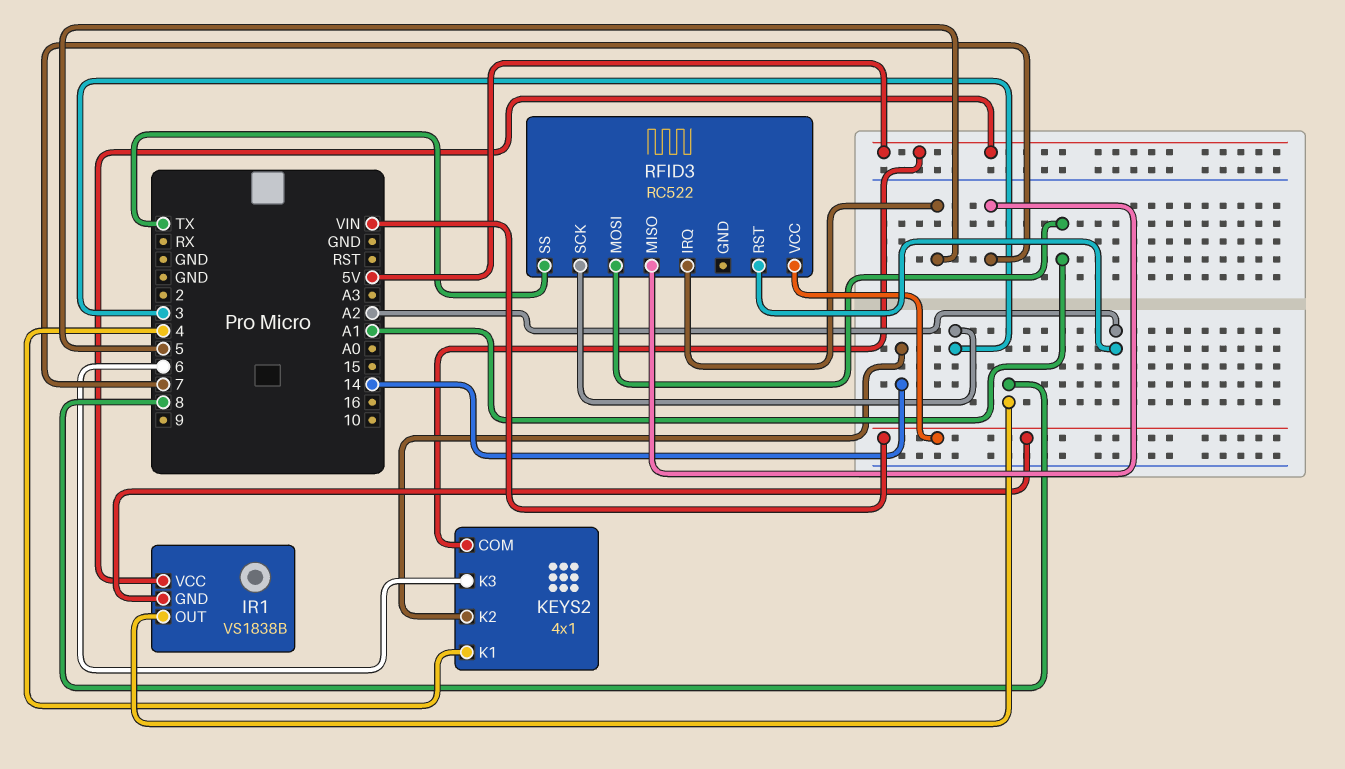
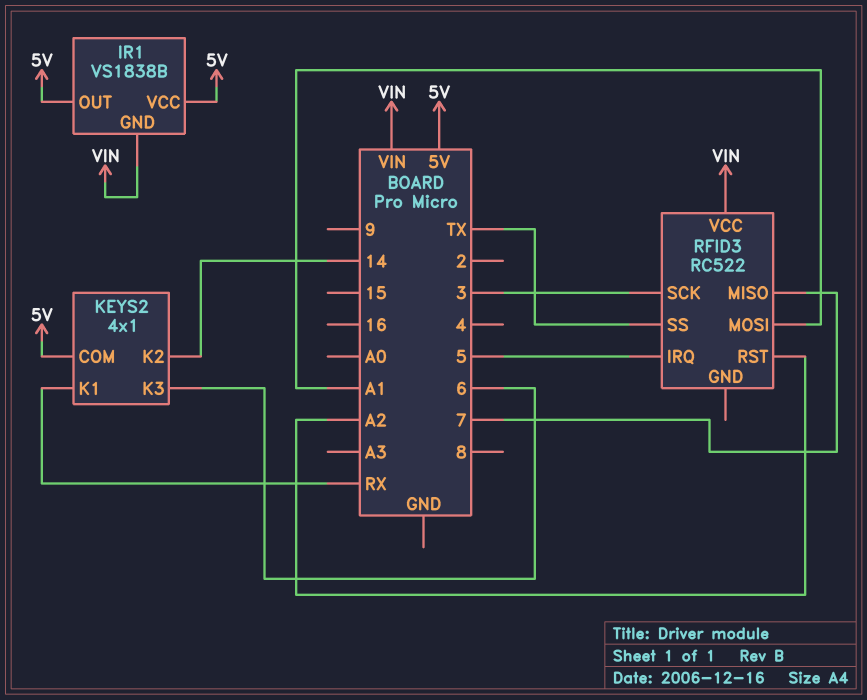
IR1 pin OUT: 8 -> 5V
KEYS2 pin K1: 4 -> RX

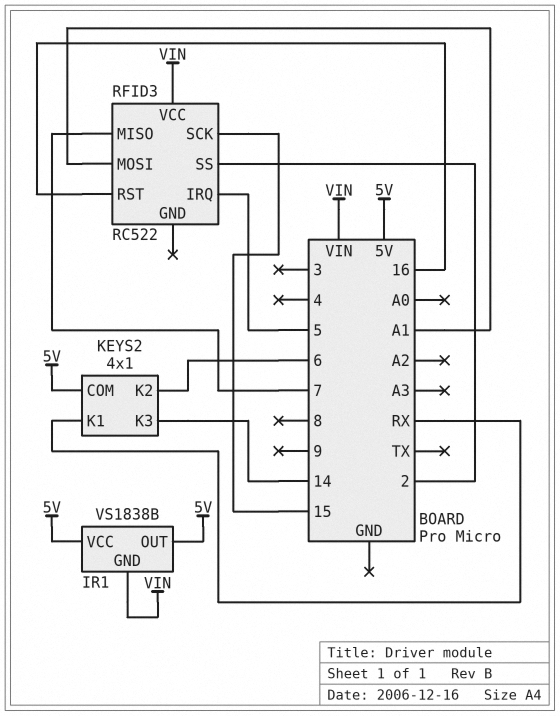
KEYS2 pin K2: 14 -> 6
KEYS2 pin K3: 6 -> 14
RFID3 pin RST: A2 -> 16
RFID3 pin SCK: 3 -> 15
RFID3 pin SS: TX -> 2

